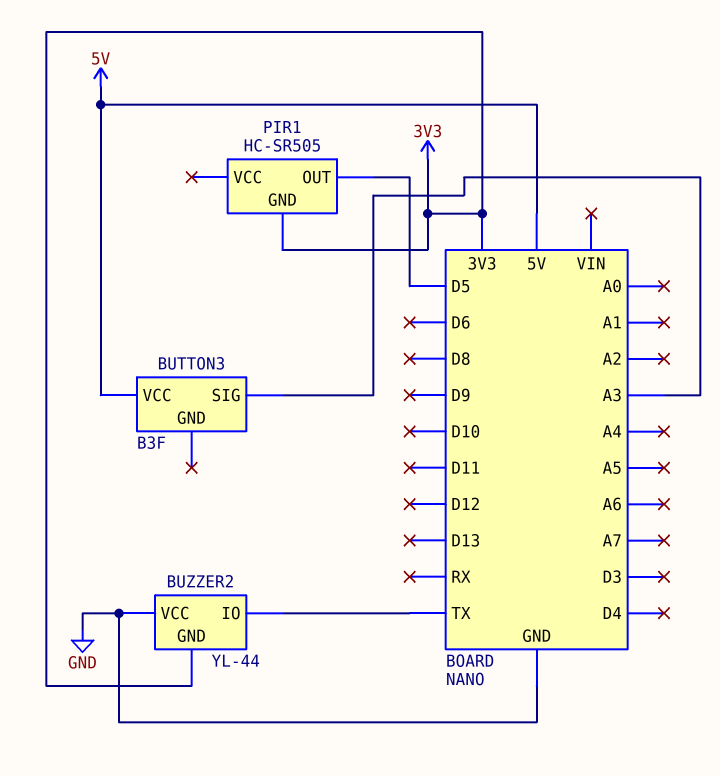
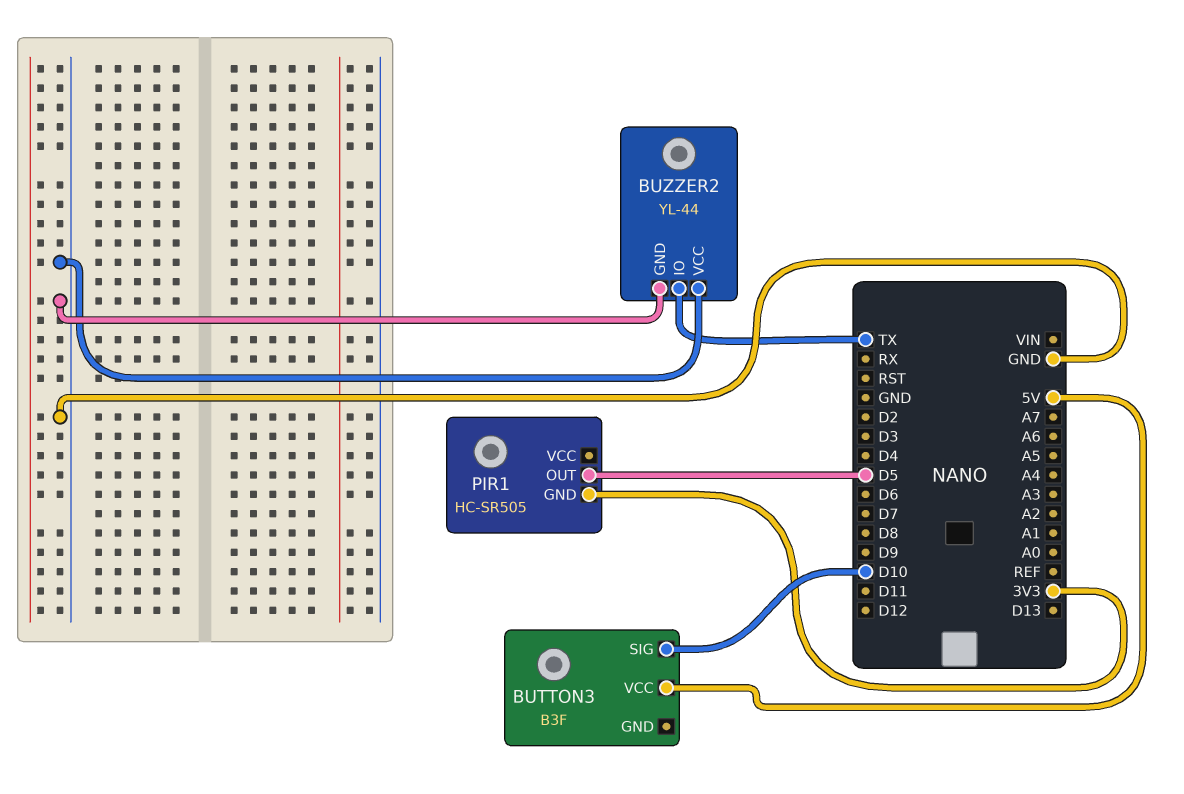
BUTTON3 pin SIG: A3 -> D10
BUZZER2 pin GND: 3V3 -> GND

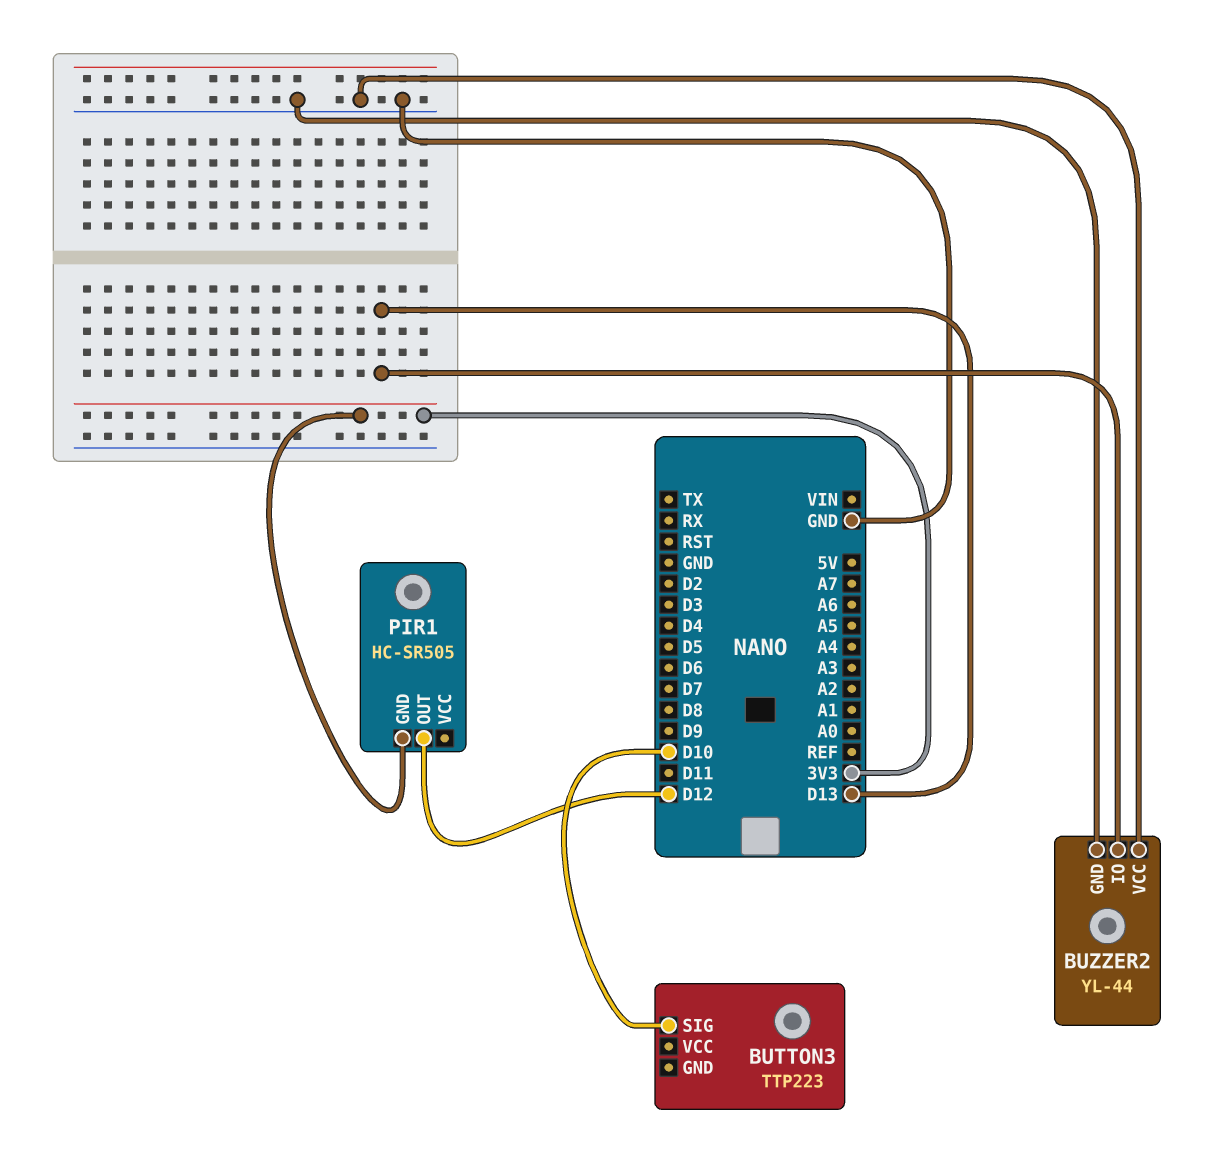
BUTTON3: B3F -> TTP223
BUTTON3 pin VCC: 5V -> none
BUZZER2 pin IO: TX -> D13
PIR1 pin OUT: D5 -> D12

